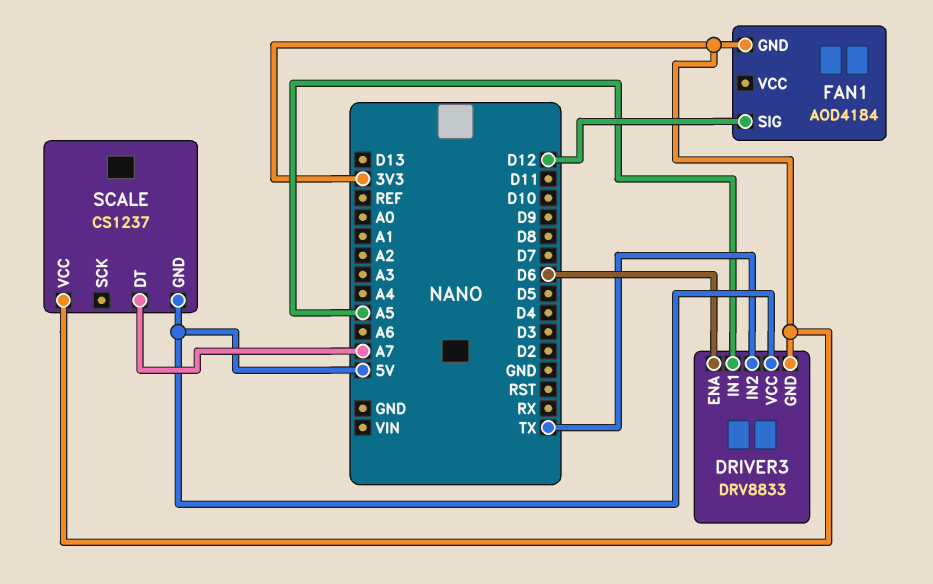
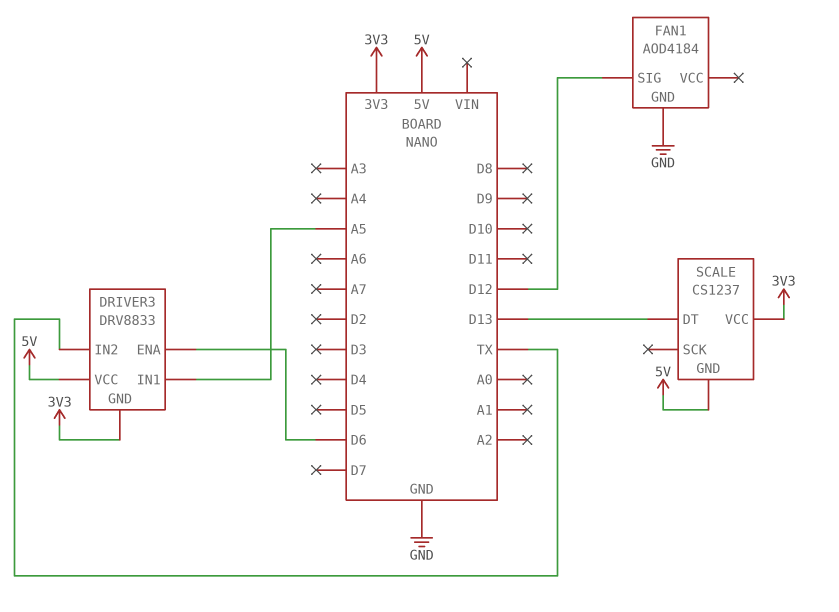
FAN1 pin GND: 3V3 -> GND
SCALE pin DT: A7 -> D13

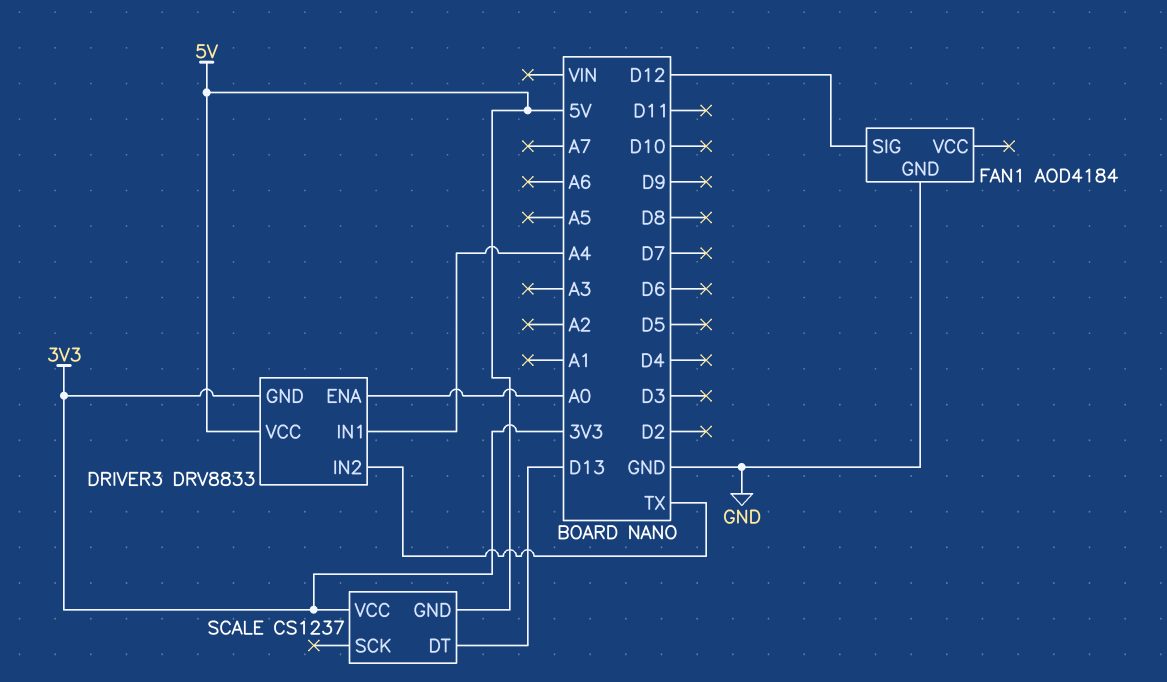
DRIVER3 pin ENA: D6 -> A0
DRIVER3 pin IN1: A5 -> A4

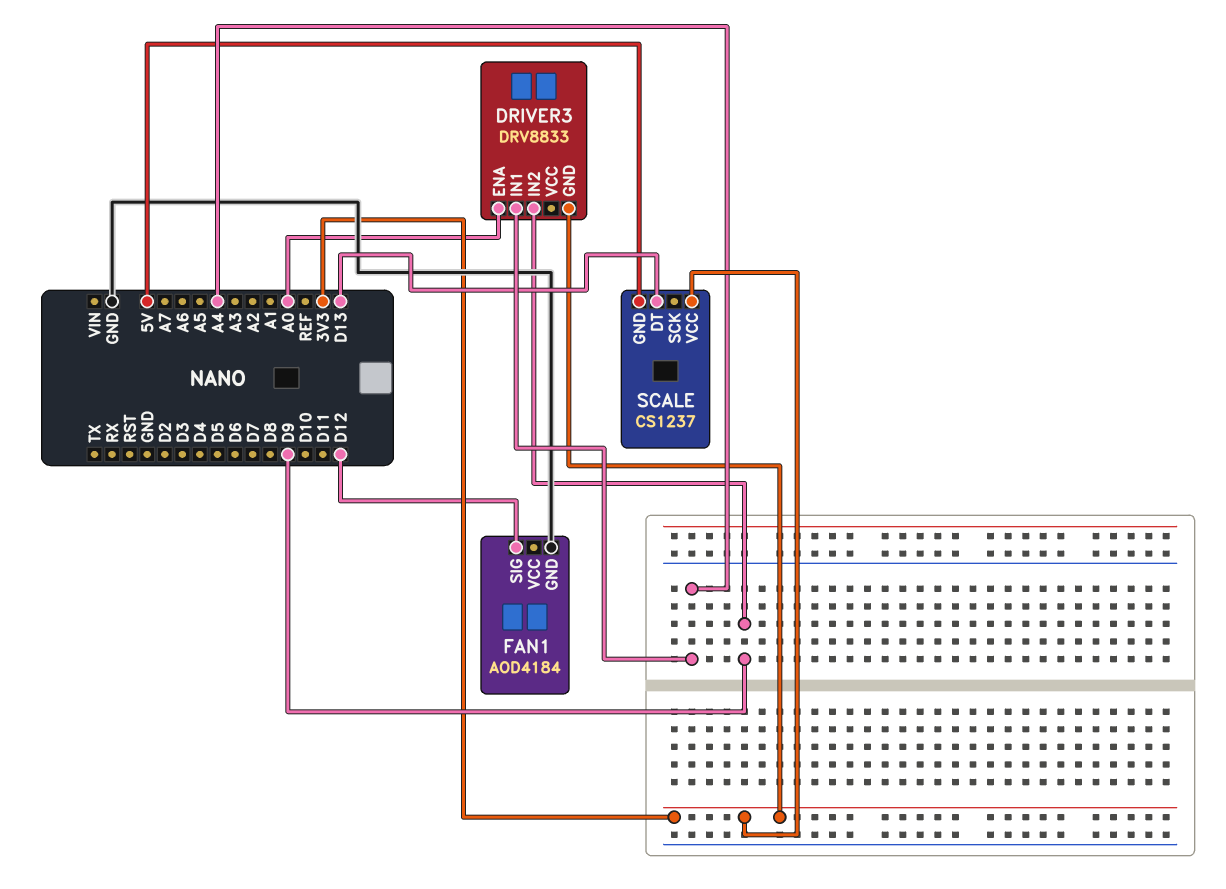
DRIVER3 pin IN2: TX -> D9
DRIVER3 pin VCC: 5V -> none

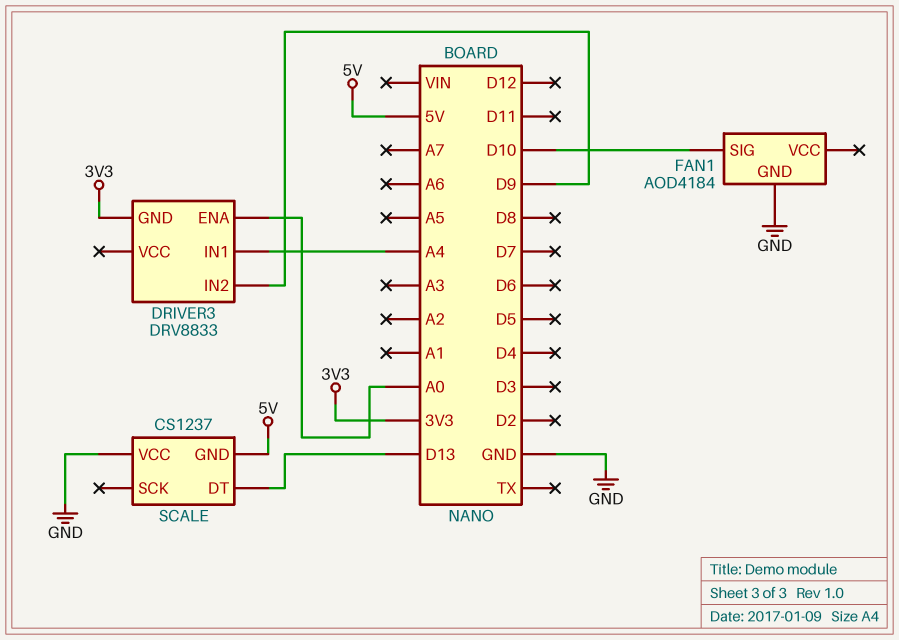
FAN1 pin SIG: D12 -> D10
SCALE pin VCC: 3V3 -> GND

